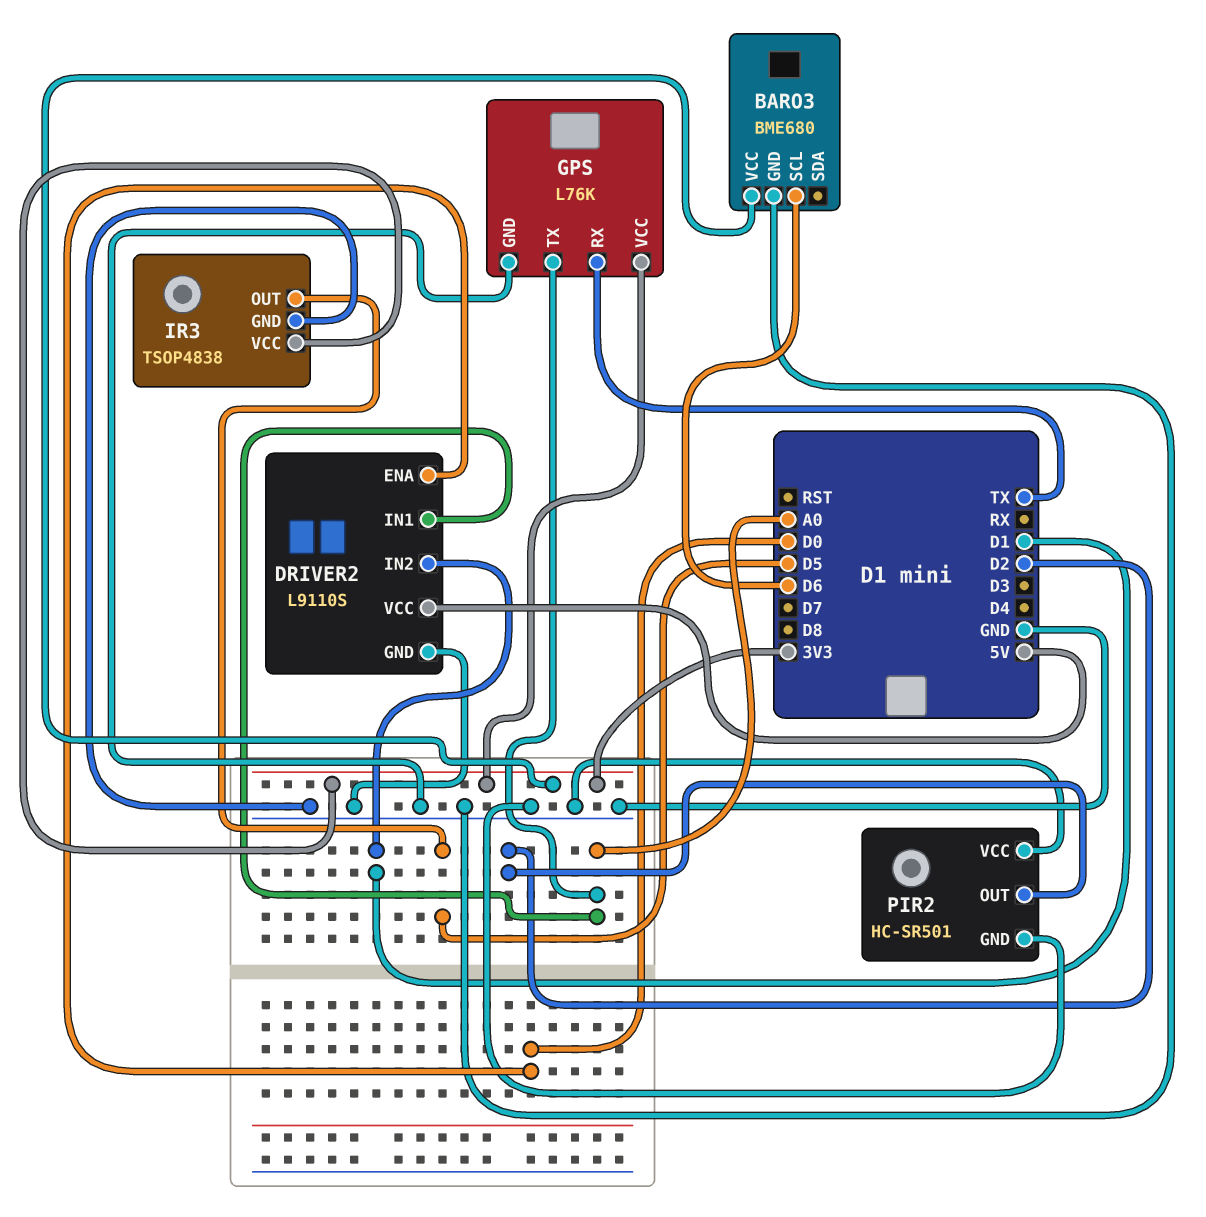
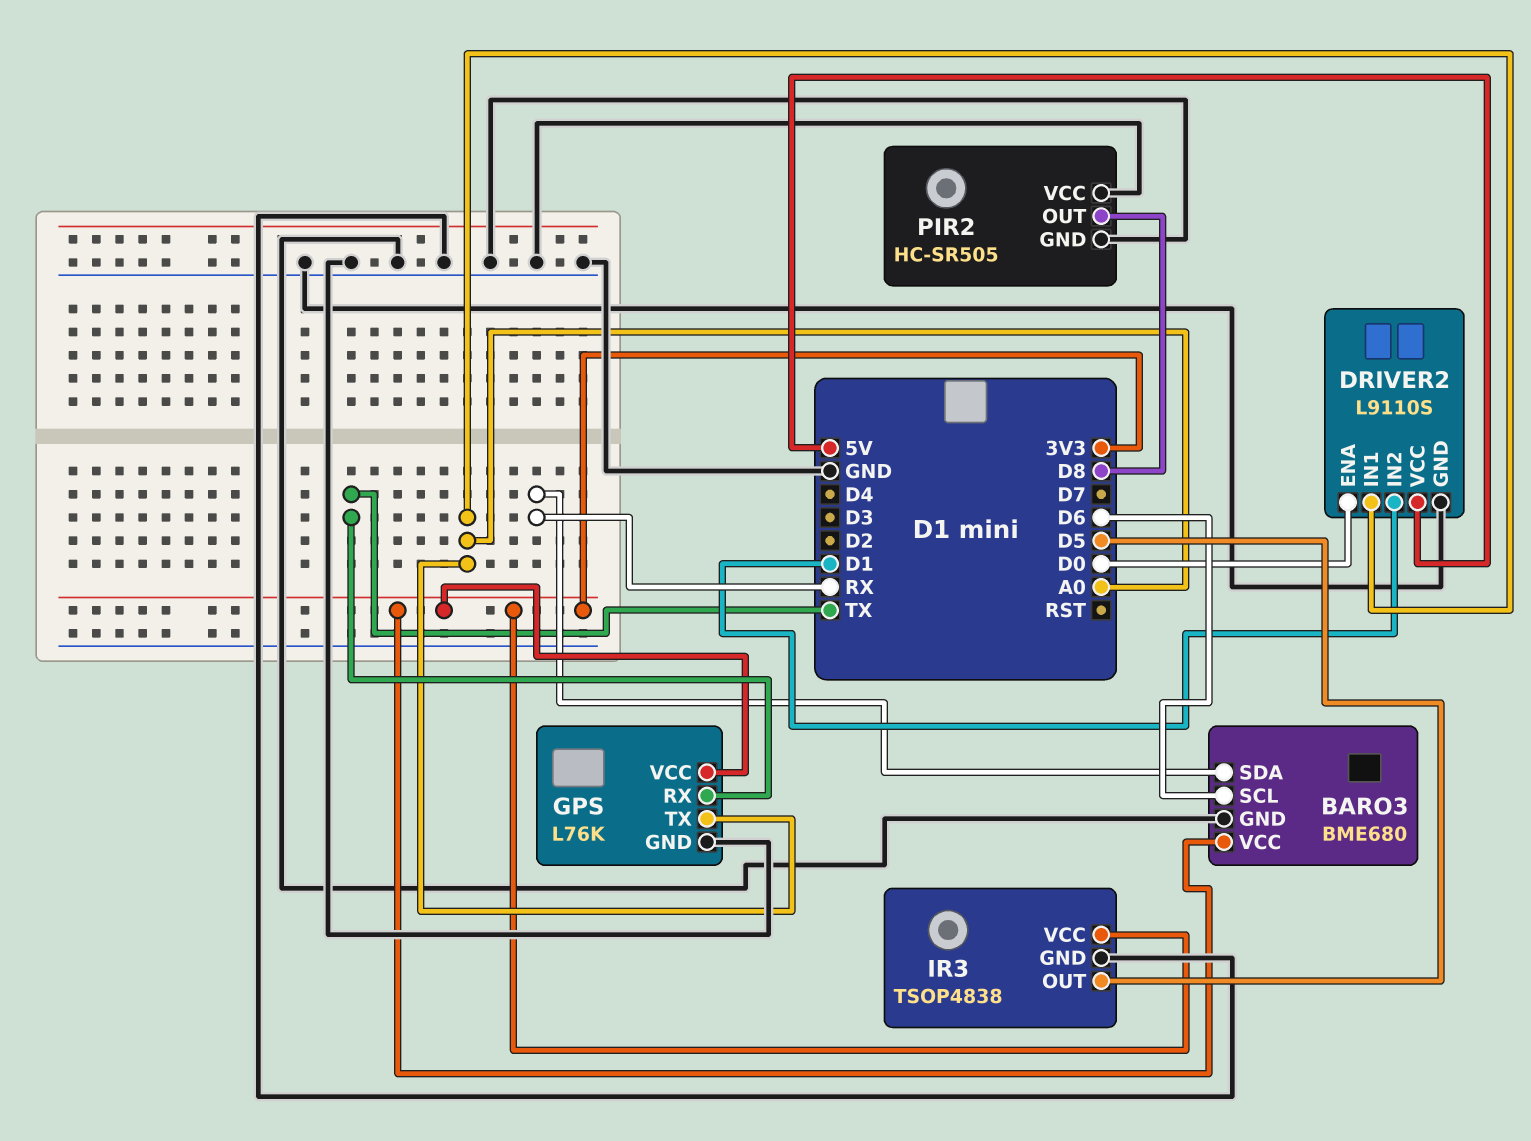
BARO3 pin SDA: none -> RX
PIR2: HC-SR501 -> HC-SR505
PIR2 pin OUT: D2 -> D8

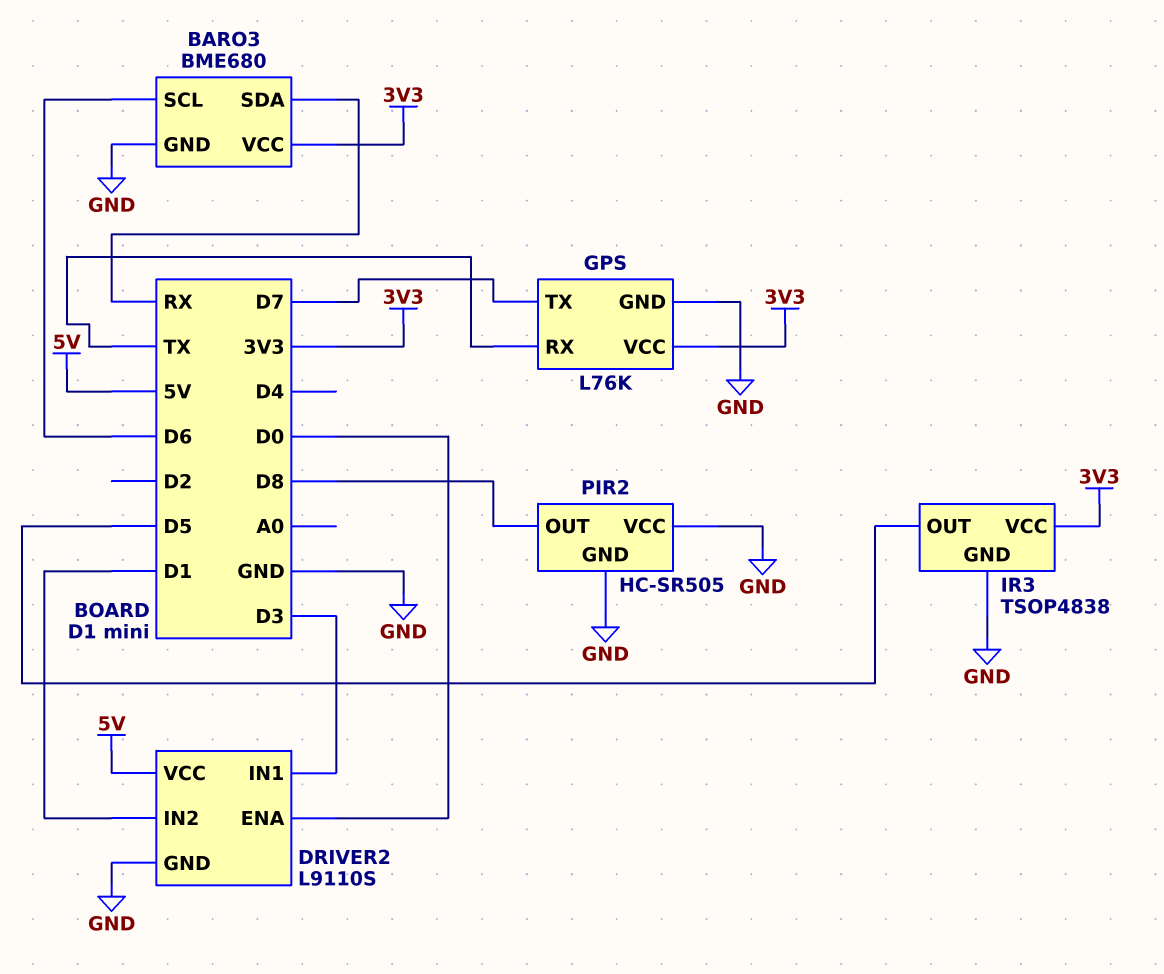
DRIVER2 pin IN1: A0 -> D3
GPS pin TX: A0 -> D7

